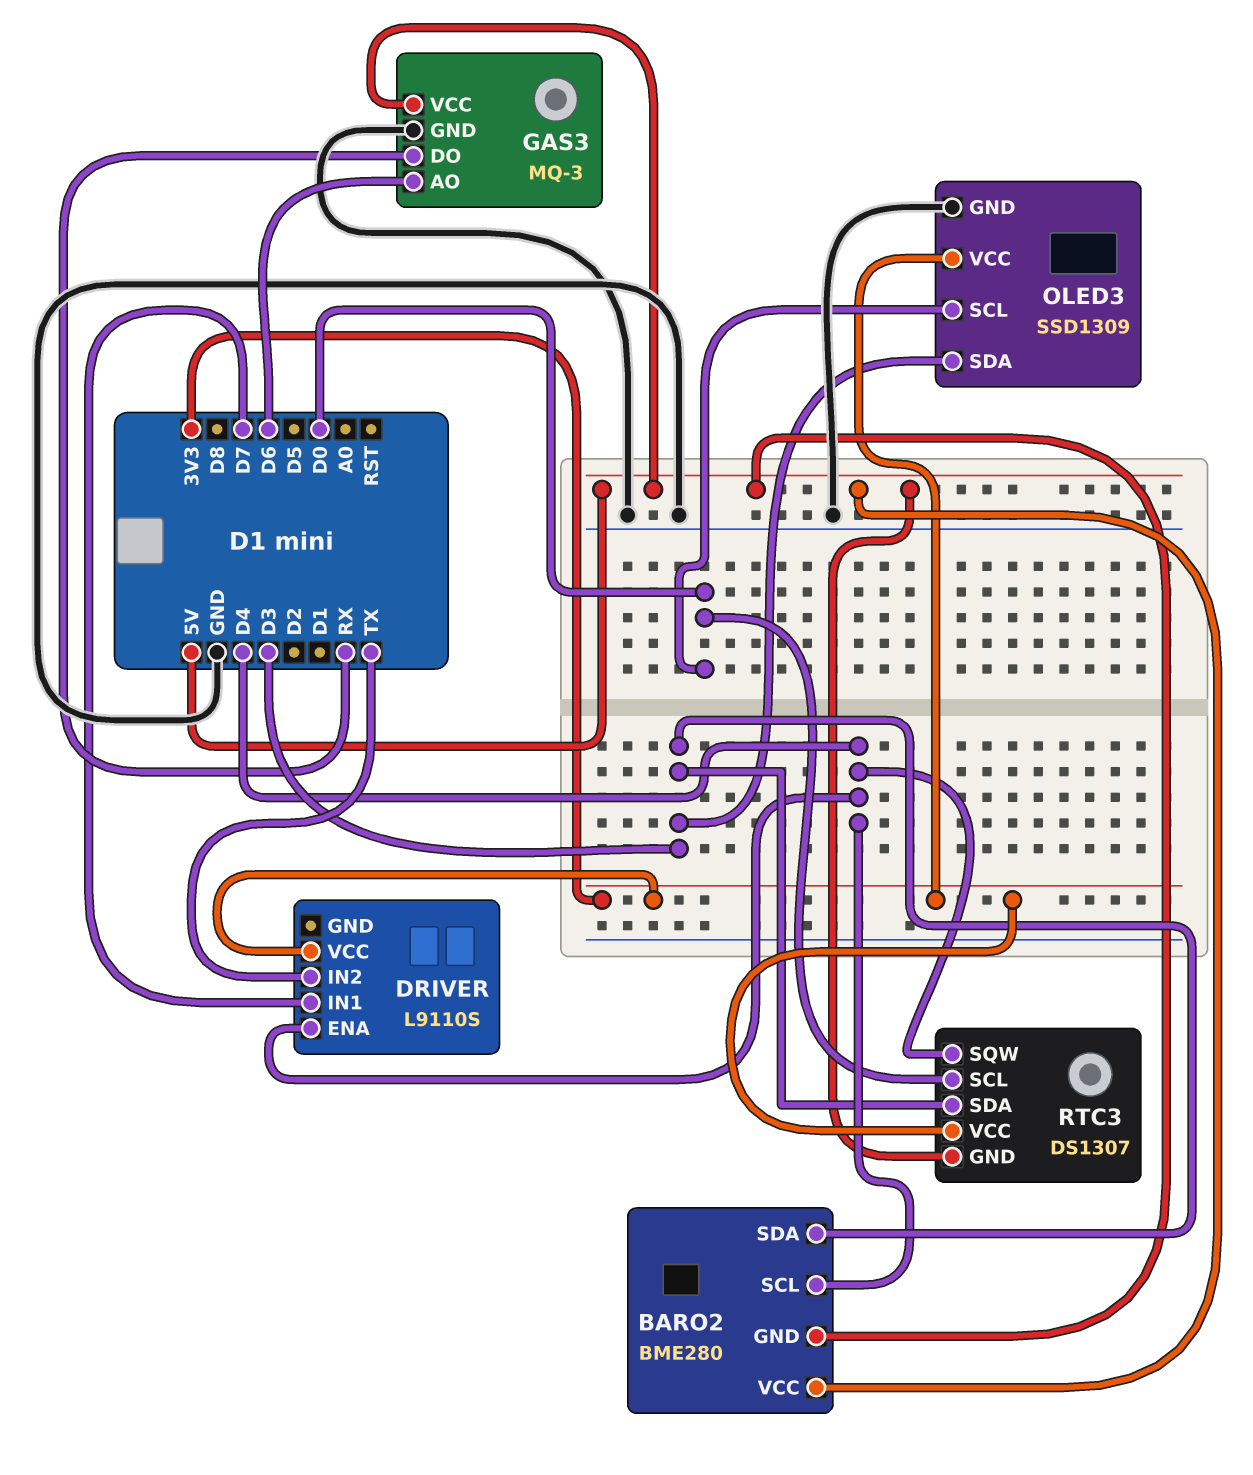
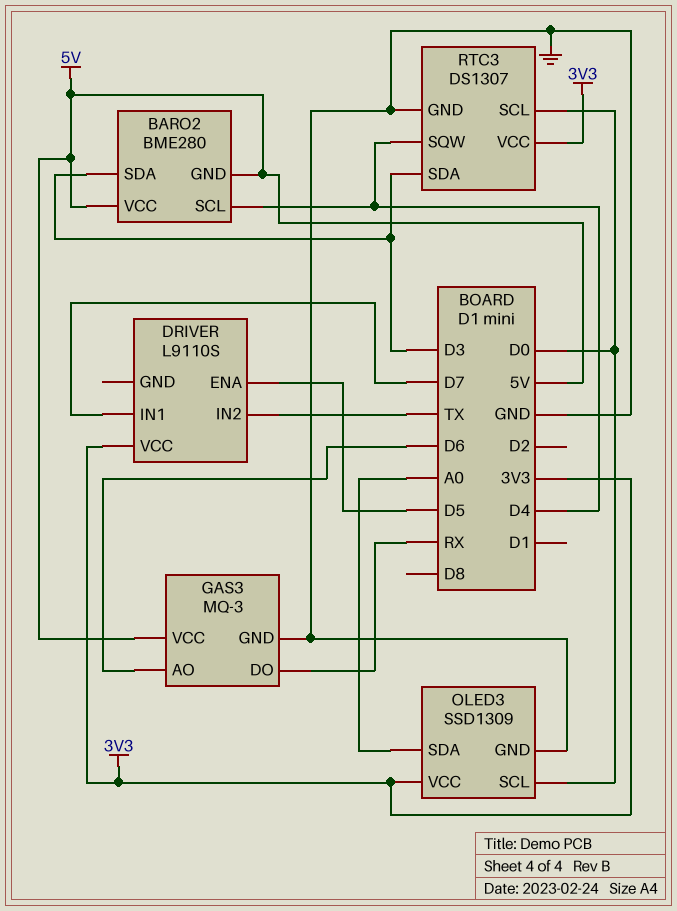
DRIVER pin ENA: D4 -> D5
OLED3 pin SDA: D3 -> A0
RTC3 pin GND: 5V -> GND

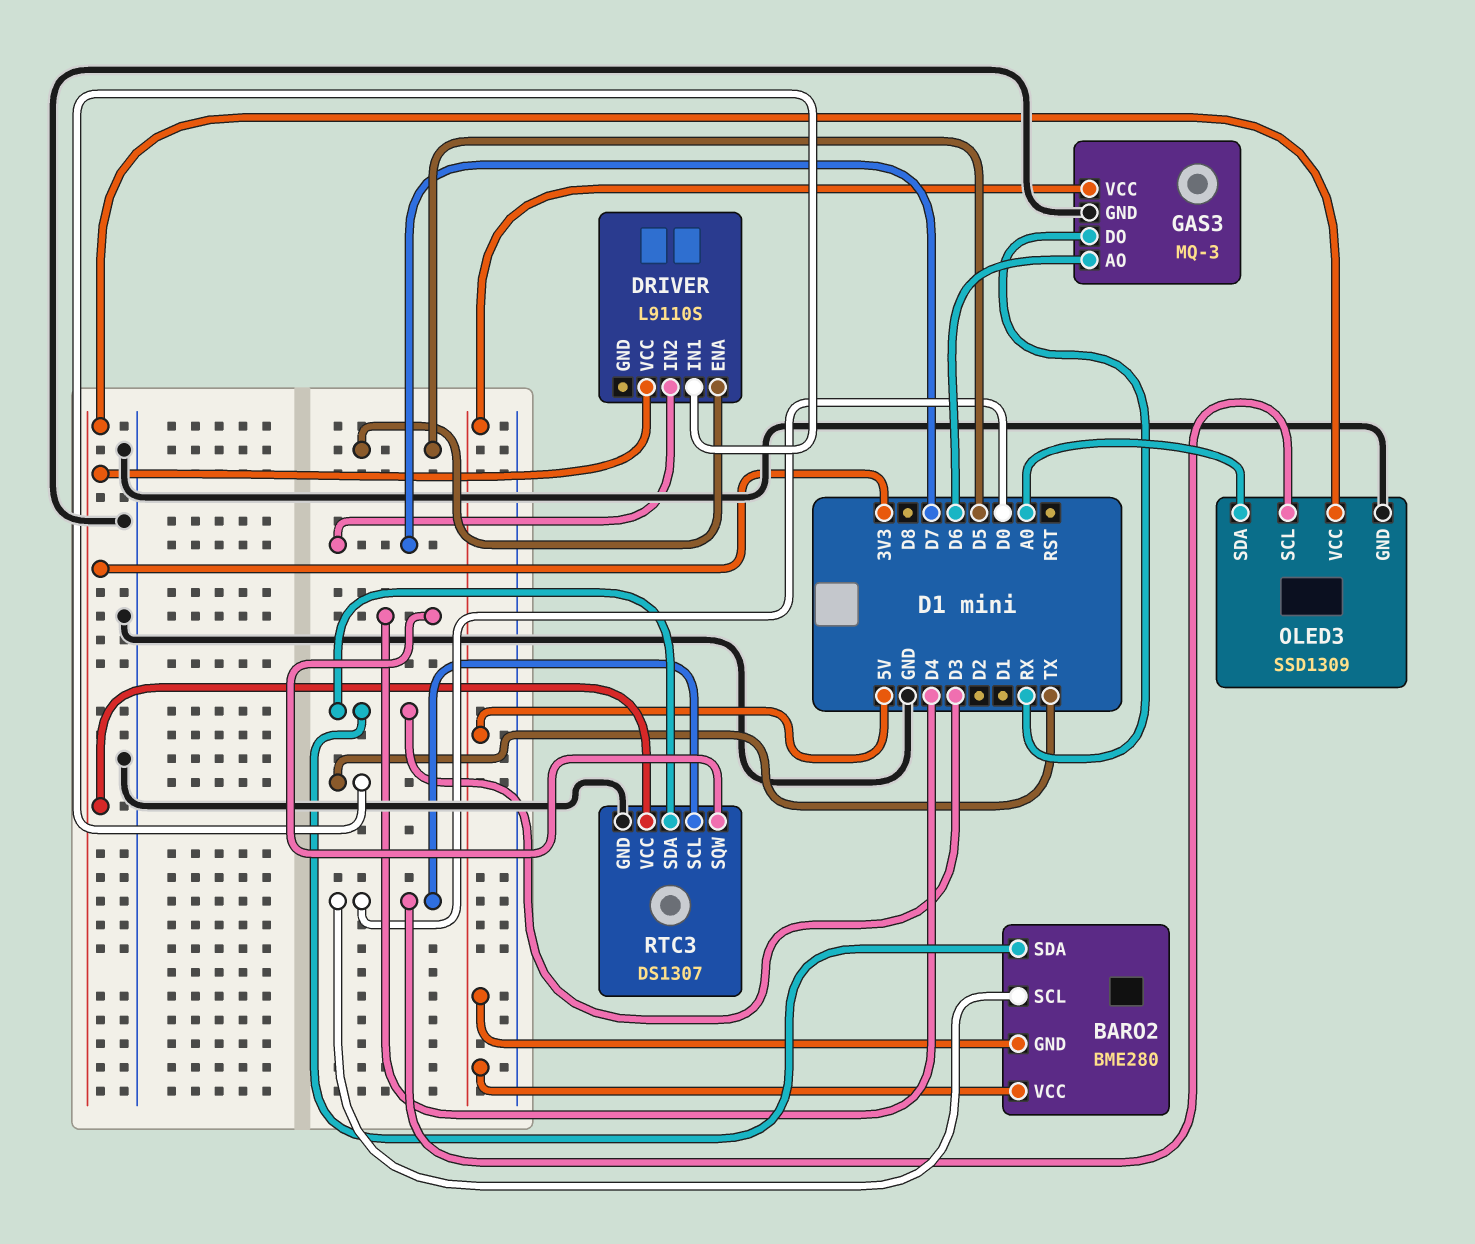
BARO2 pin SCL: D4 -> D0
DRIVER pin IN1: D7 -> TX
DRIVER pin IN2: TX -> D7

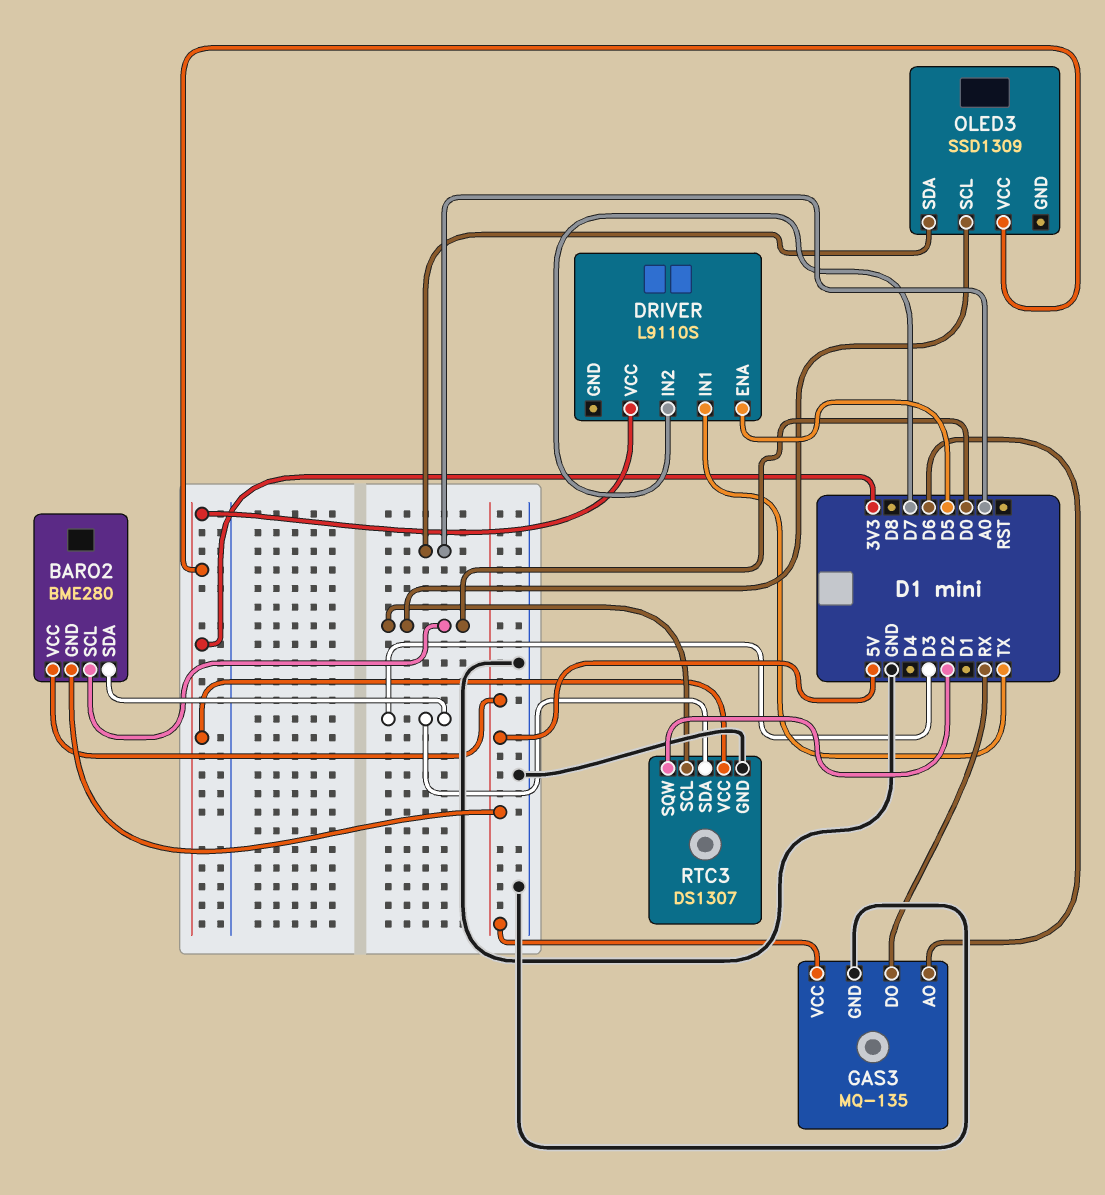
GAS3: MQ-3 -> MQ-135
OLED3 pin GND: GND -> none
RTC3 pin SQW: D4 -> D2

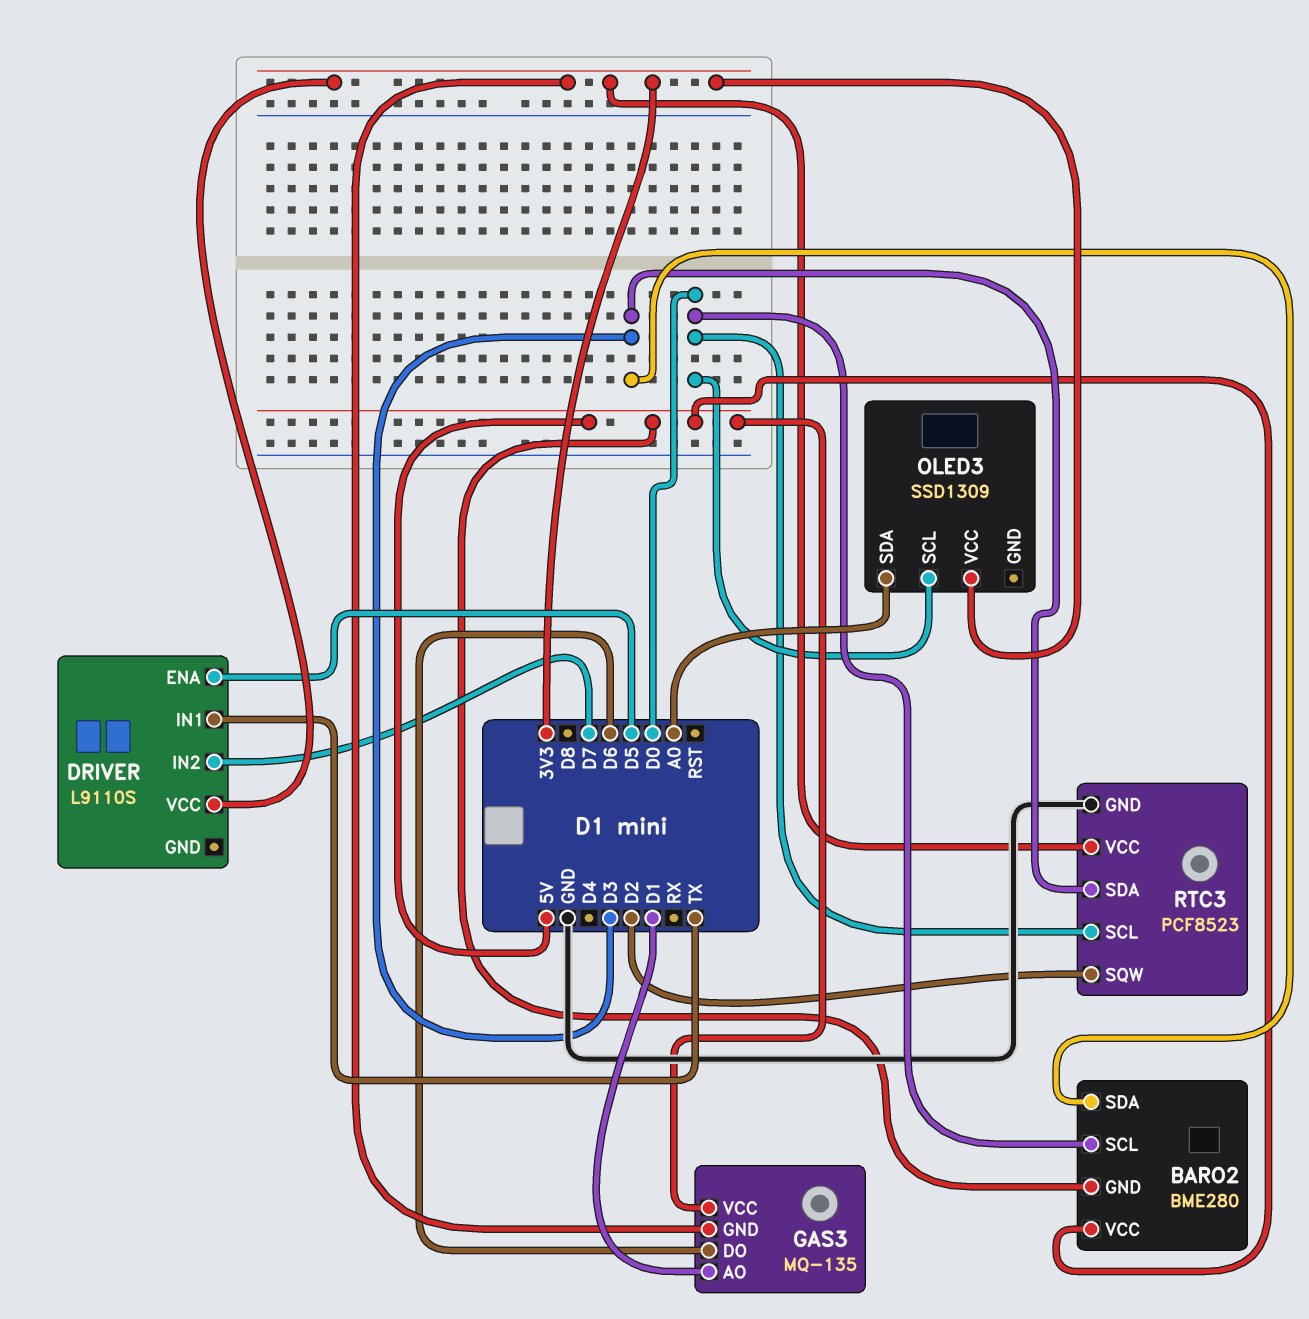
GAS3 pin AO: D6 -> D1
GAS3 pin DO: RX -> D6
GAS3 pin GND: GND -> 3V3
RTC3: DS1307 -> PCF8523

